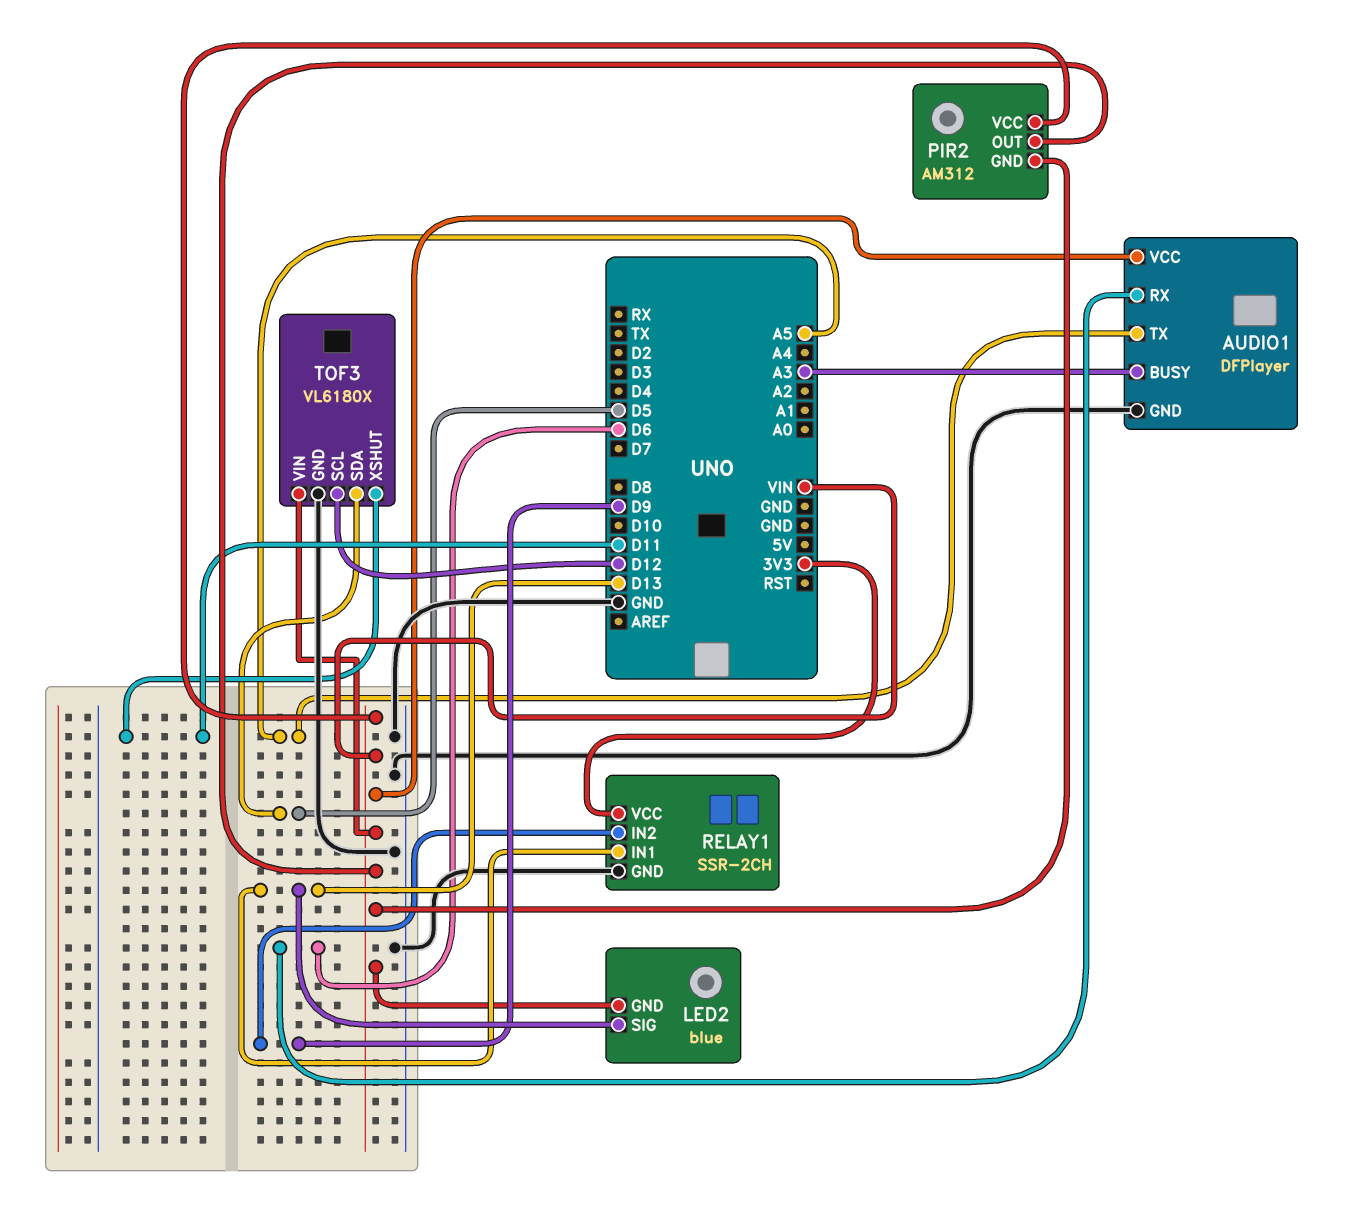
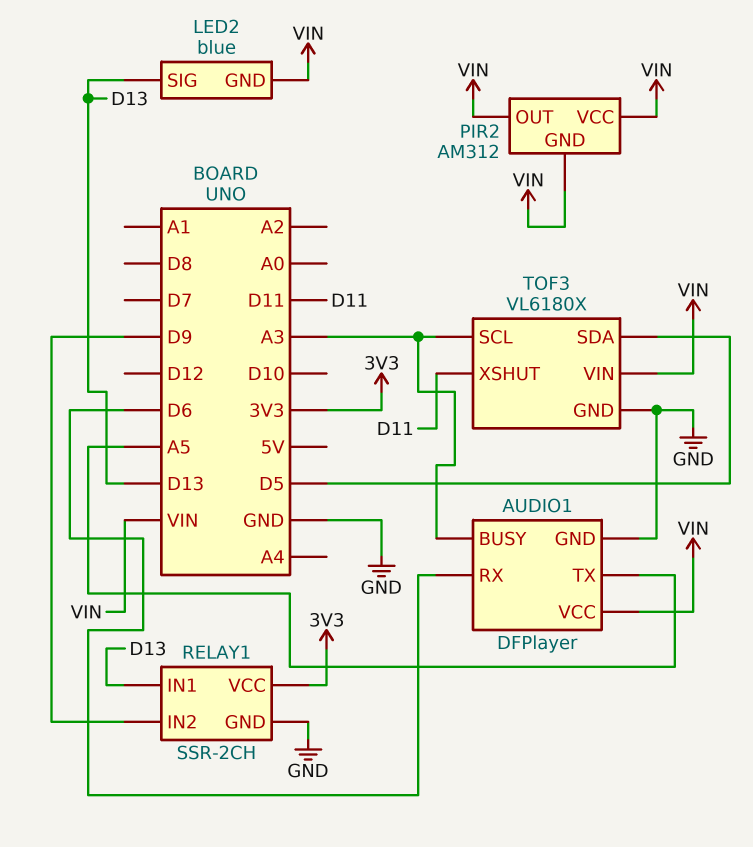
TOF3 pin SCL: D12 -> A3

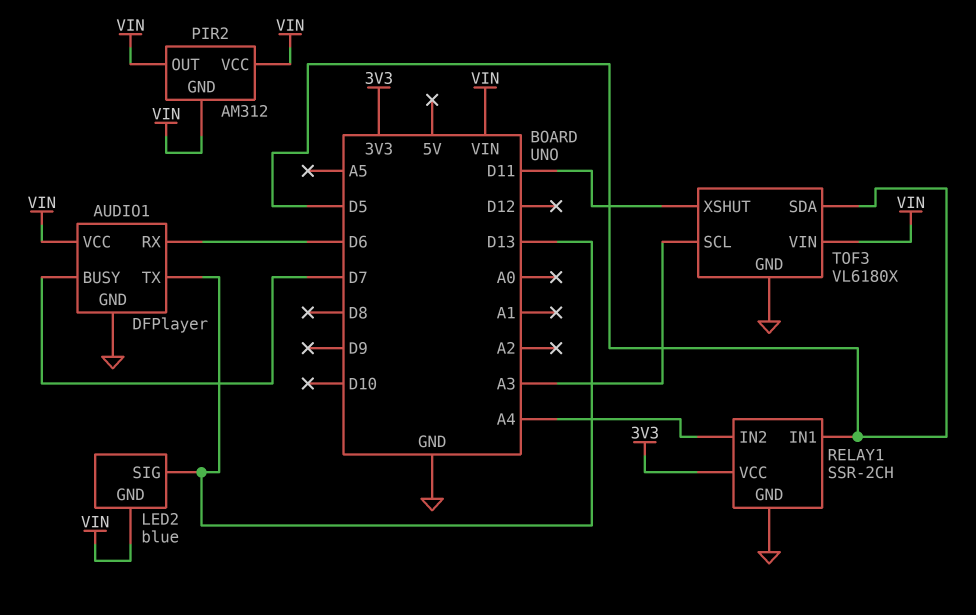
AUDIO1 pin BUSY: A3 -> D7
AUDIO1 pin TX: A5 -> D13
RELAY1 pin IN1: D13 -> D5
RELAY1 pin IN2: D9 -> A4

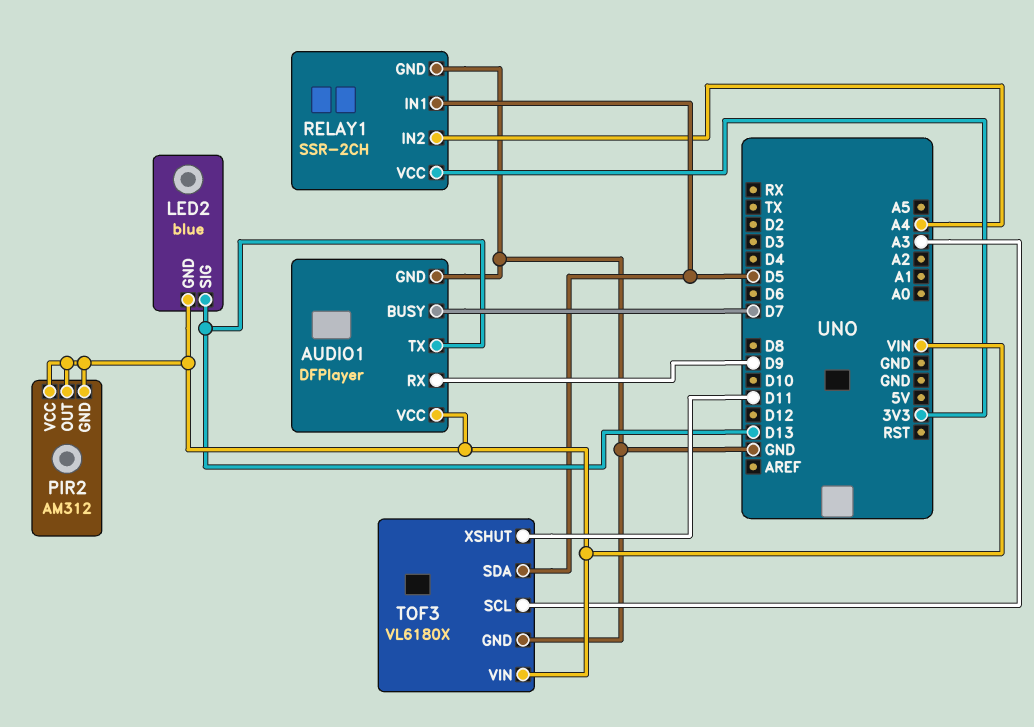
AUDIO1 pin RX: D6 -> D9

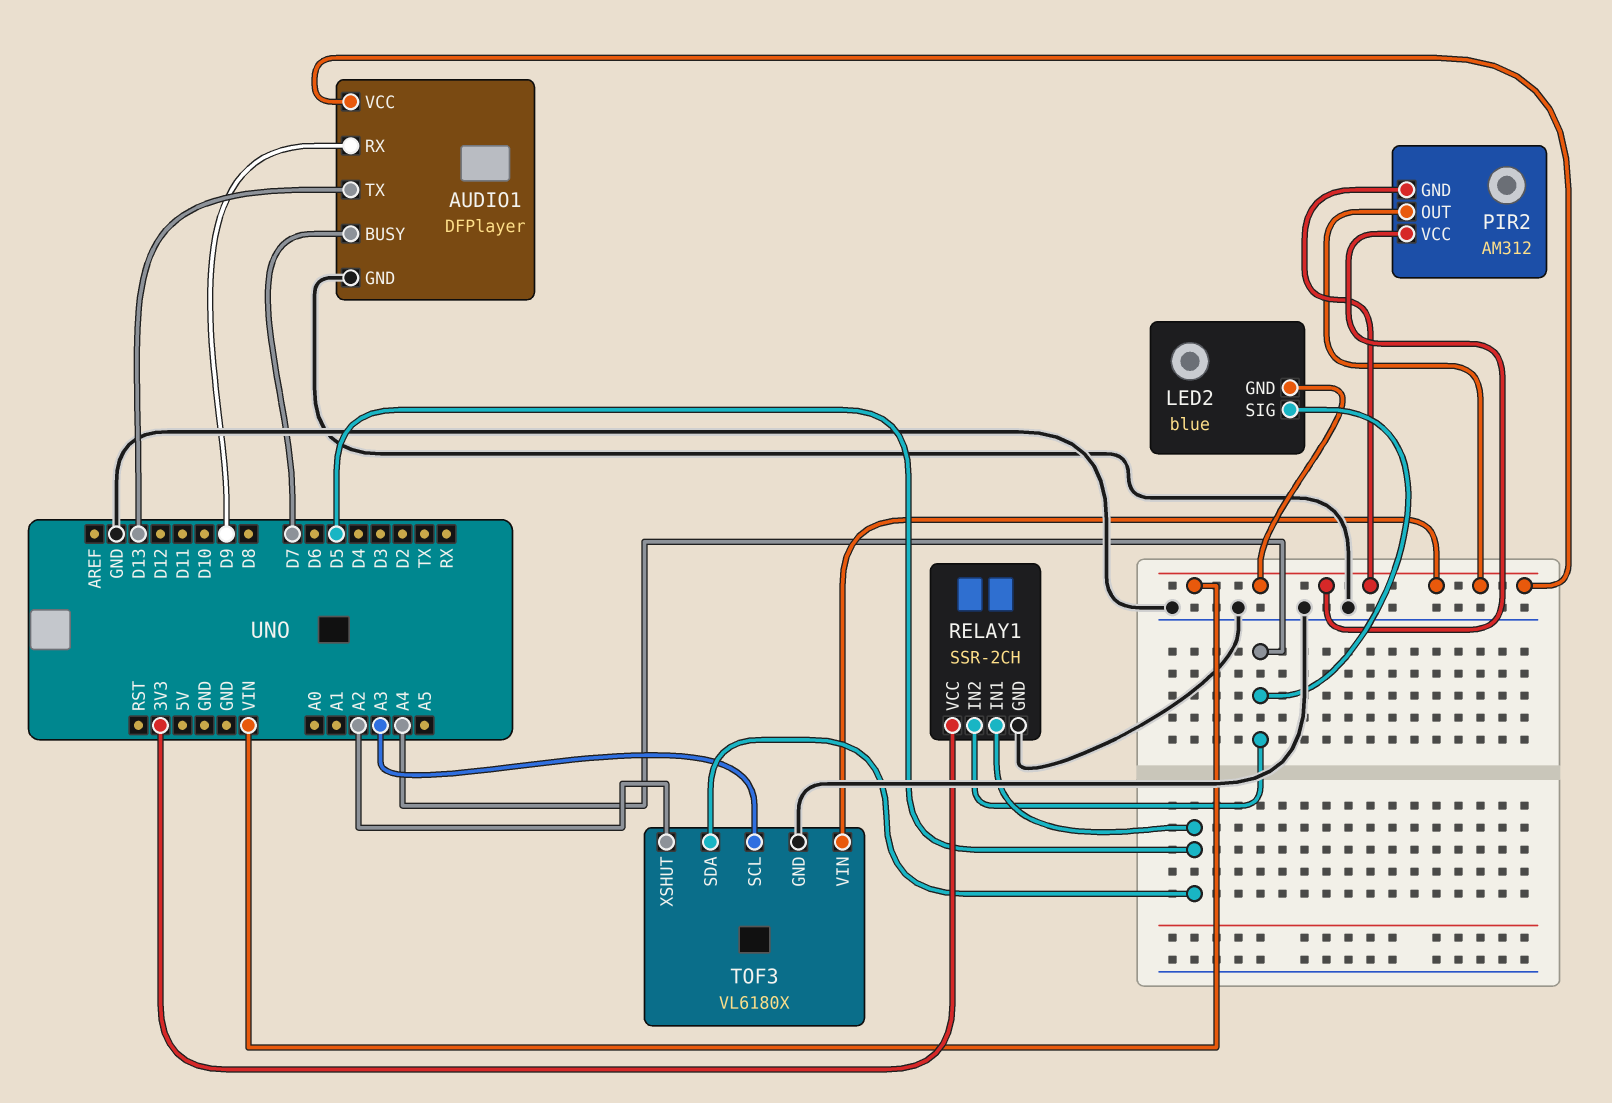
LED2 pin SIG: D13 -> A4
TOF3 pin XSHUT: D11 -> A2

